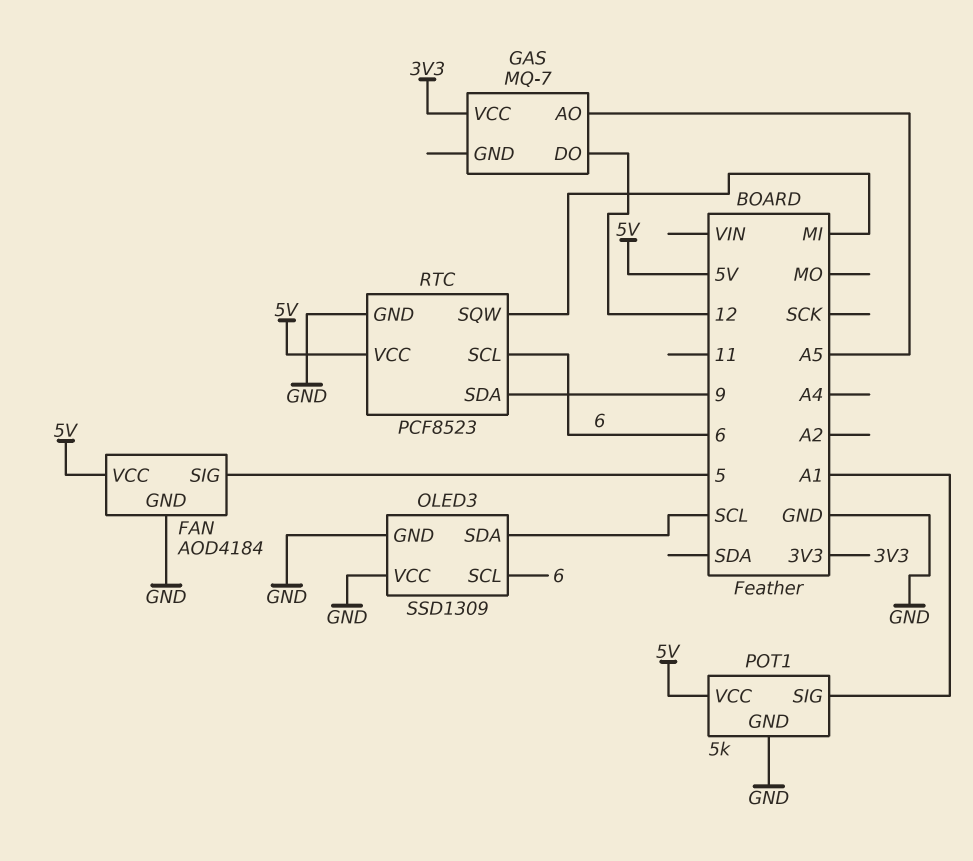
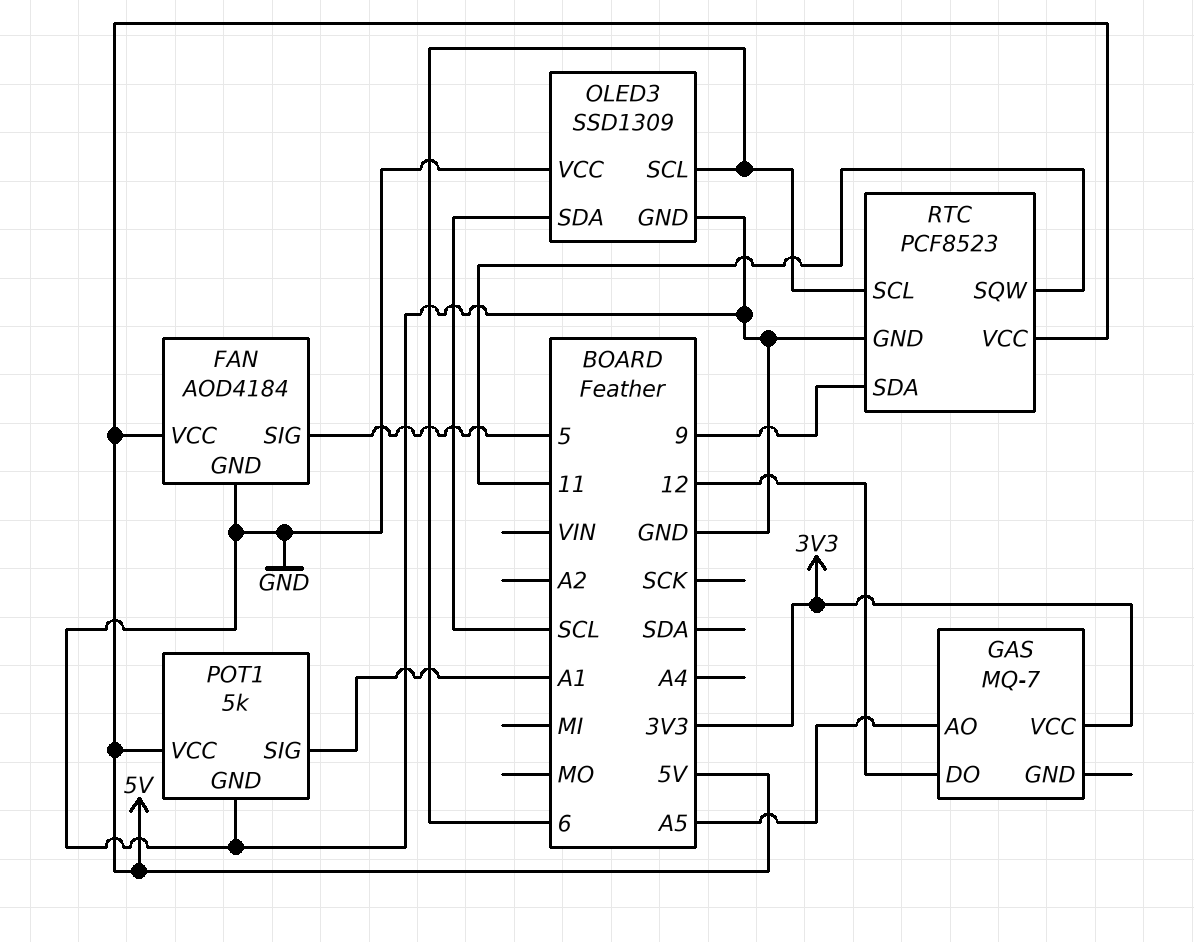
RTC pin SQW: MI -> 11

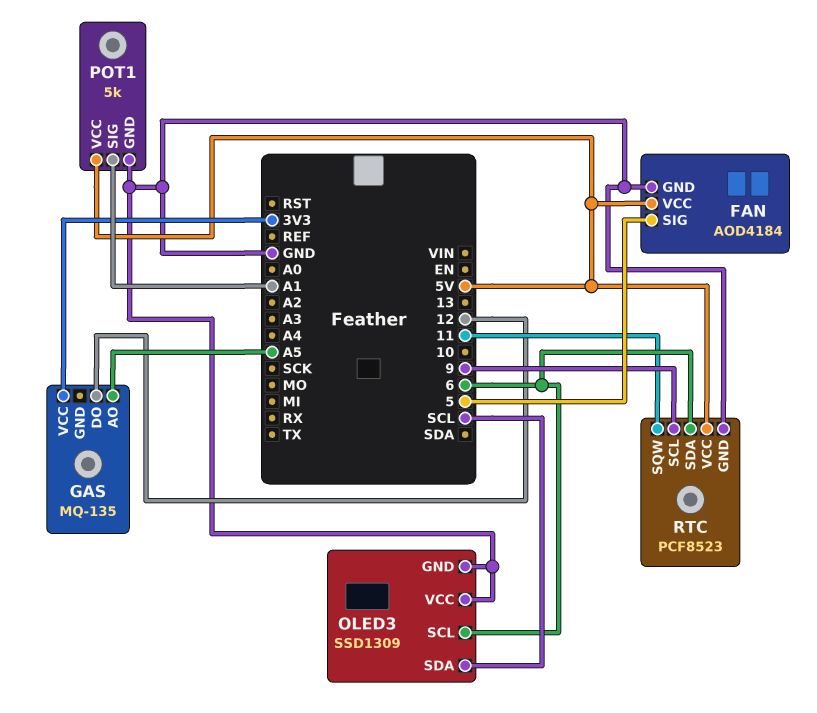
GAS: MQ-7 -> MQ-135
RTC pin SCL: 6 -> 9
RTC pin SDA: 9 -> 6

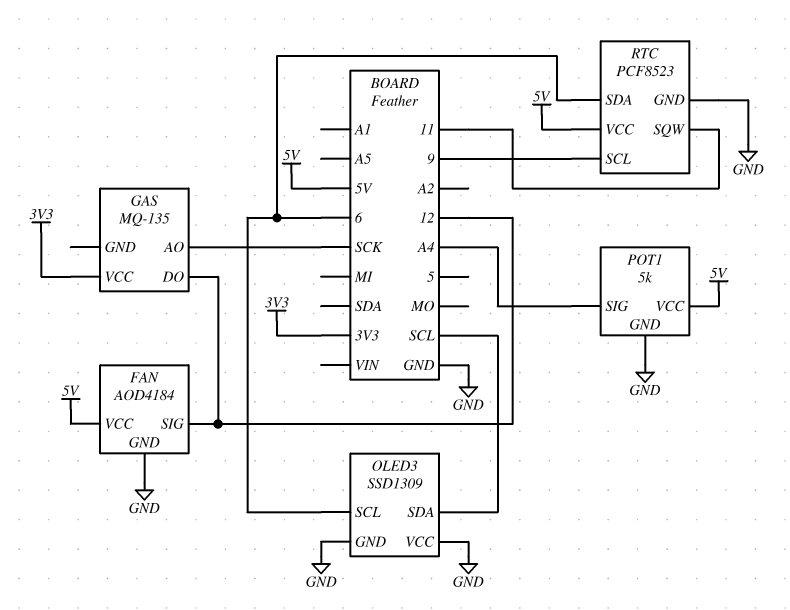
FAN pin SIG: 5 -> 12
GAS pin AO: A5 -> SCK
POT1 pin SIG: A1 -> A4

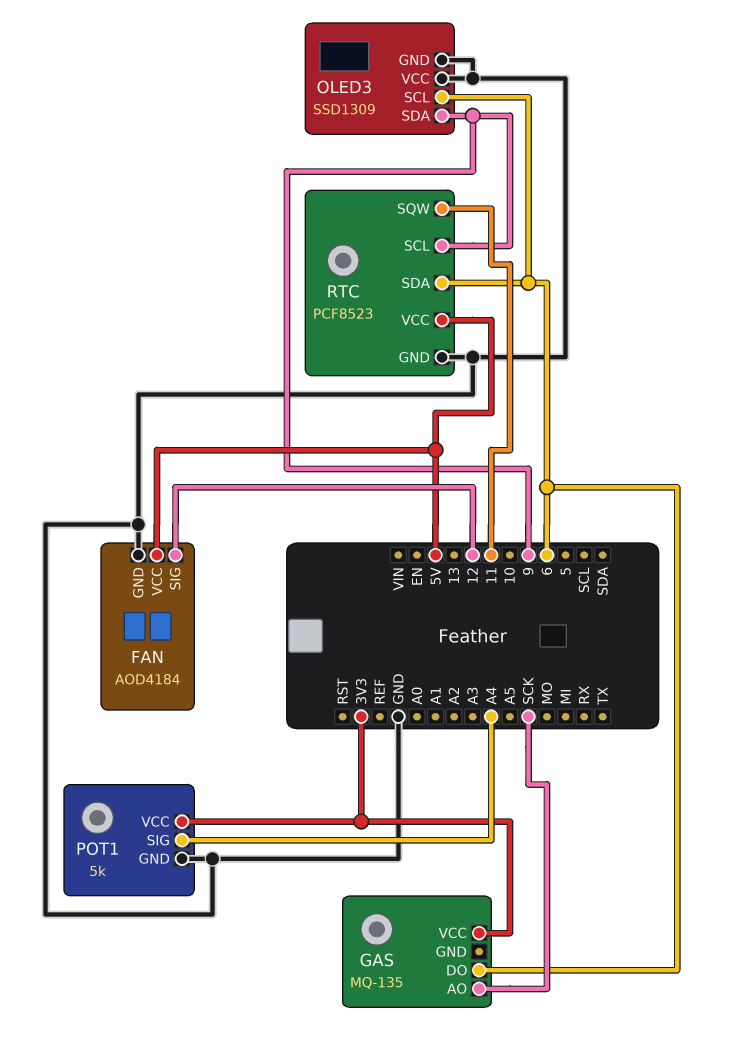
GAS pin DO: 12 -> 6
OLED3 pin SDA: SCL -> 9
POT1 pin VCC: 5V -> 3V3

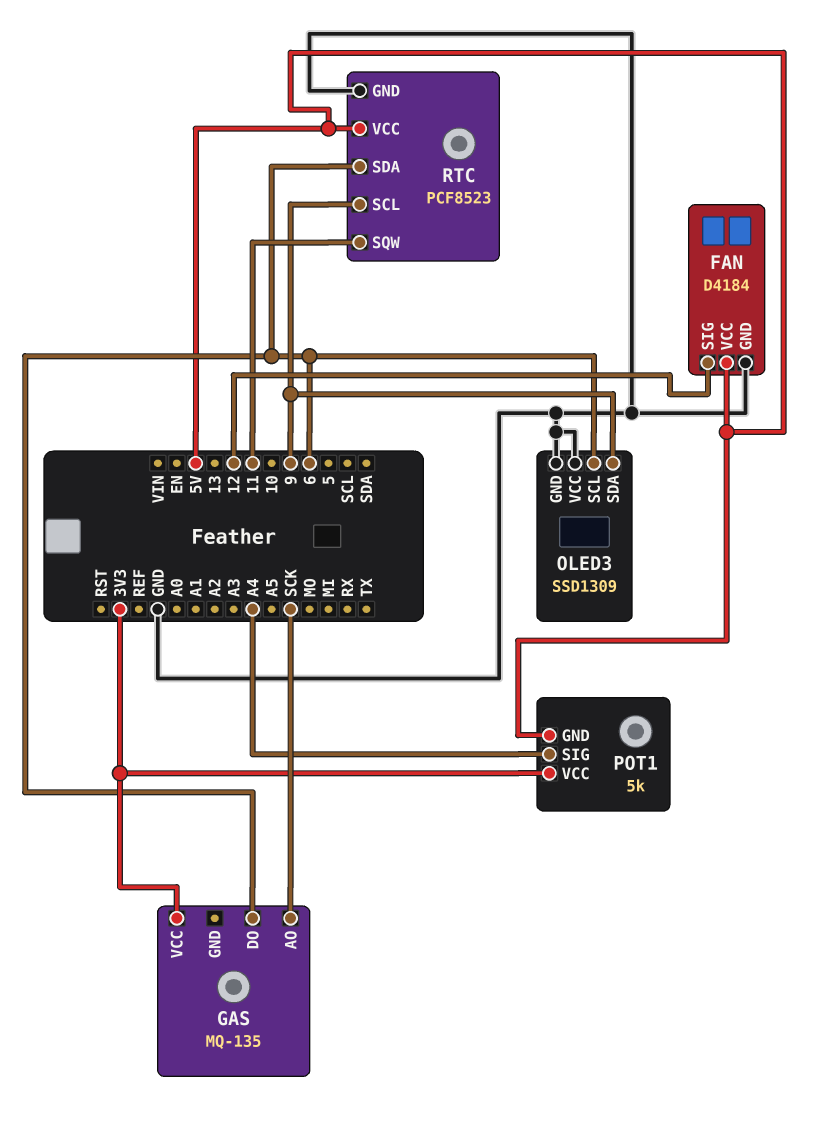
FAN: AOD4184 -> D4184
POT1 pin GND: GND -> 5V

